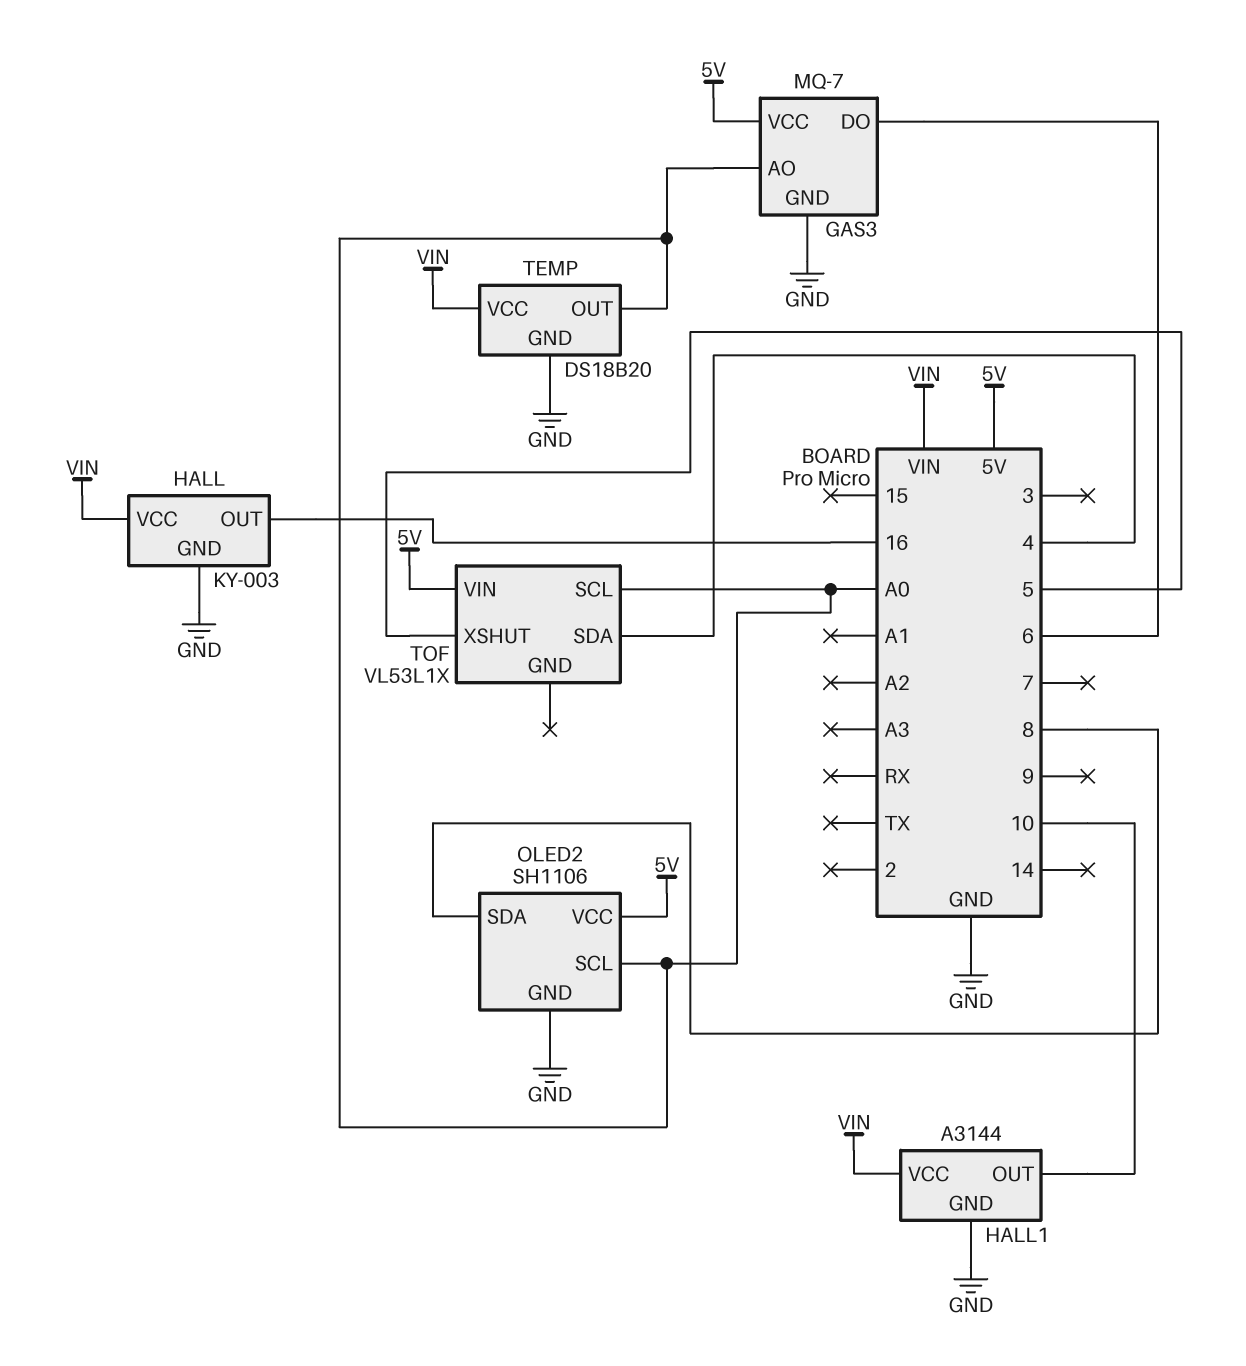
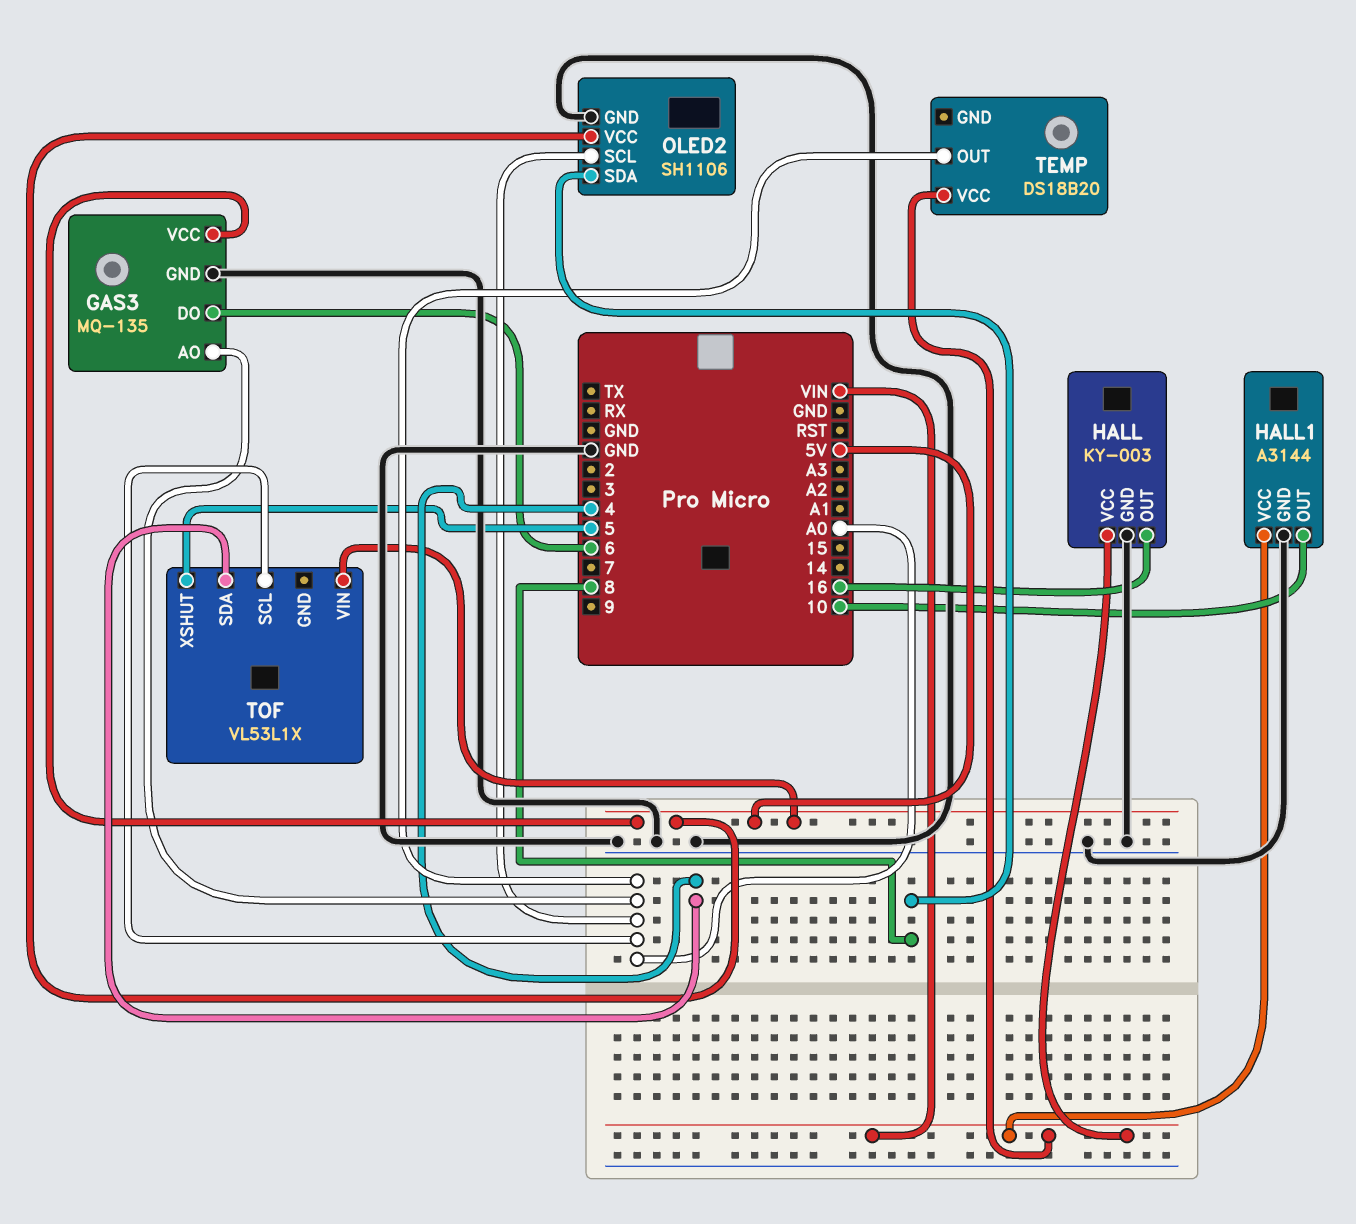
GAS3: MQ-7 -> MQ-135
TEMP pin GND: GND -> none

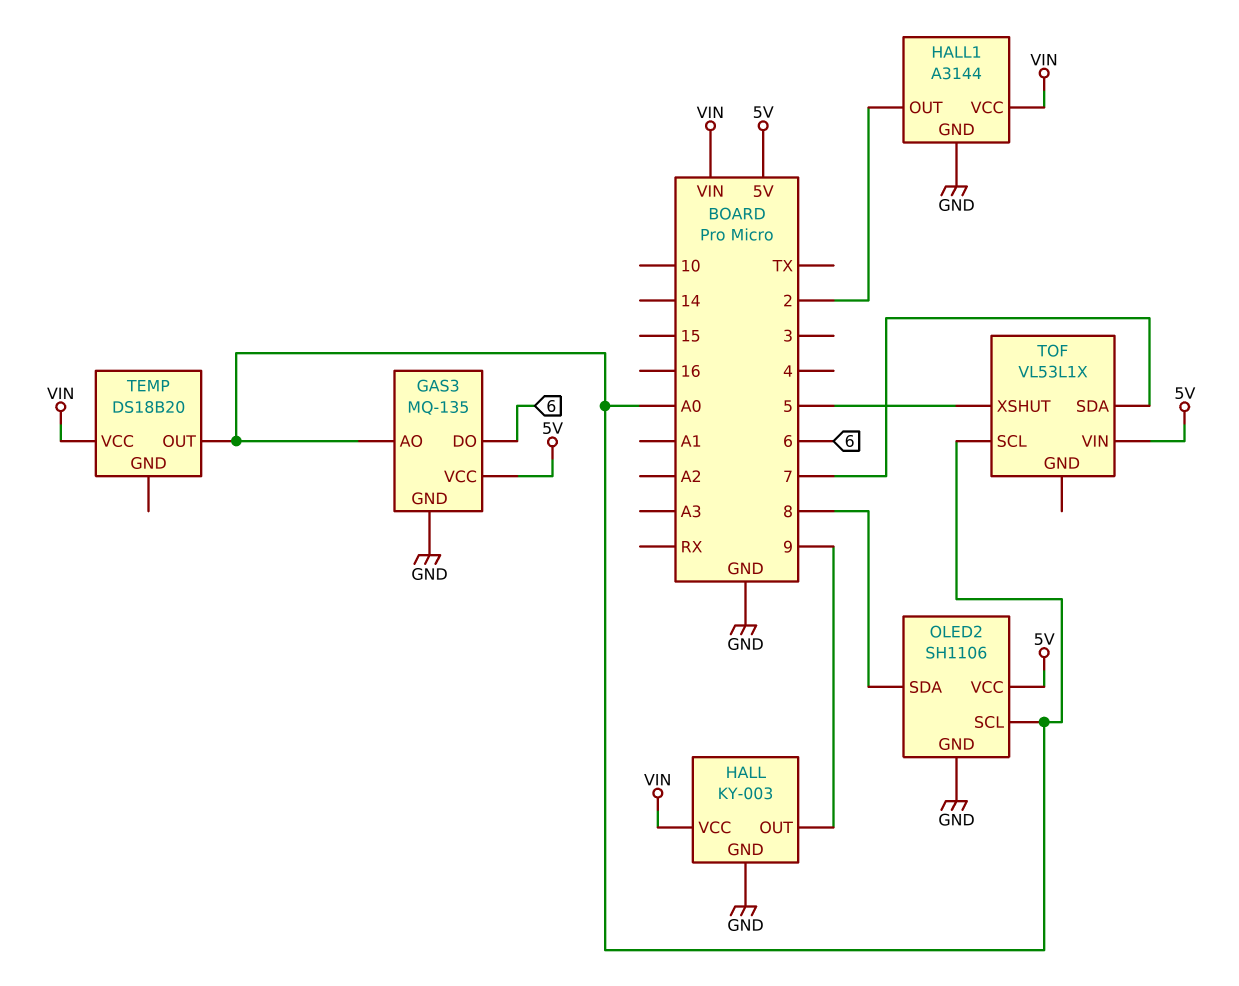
HALL pin OUT: 16 -> 9
HALL1 pin OUT: 10 -> 2
TOF pin SDA: 4 -> 7

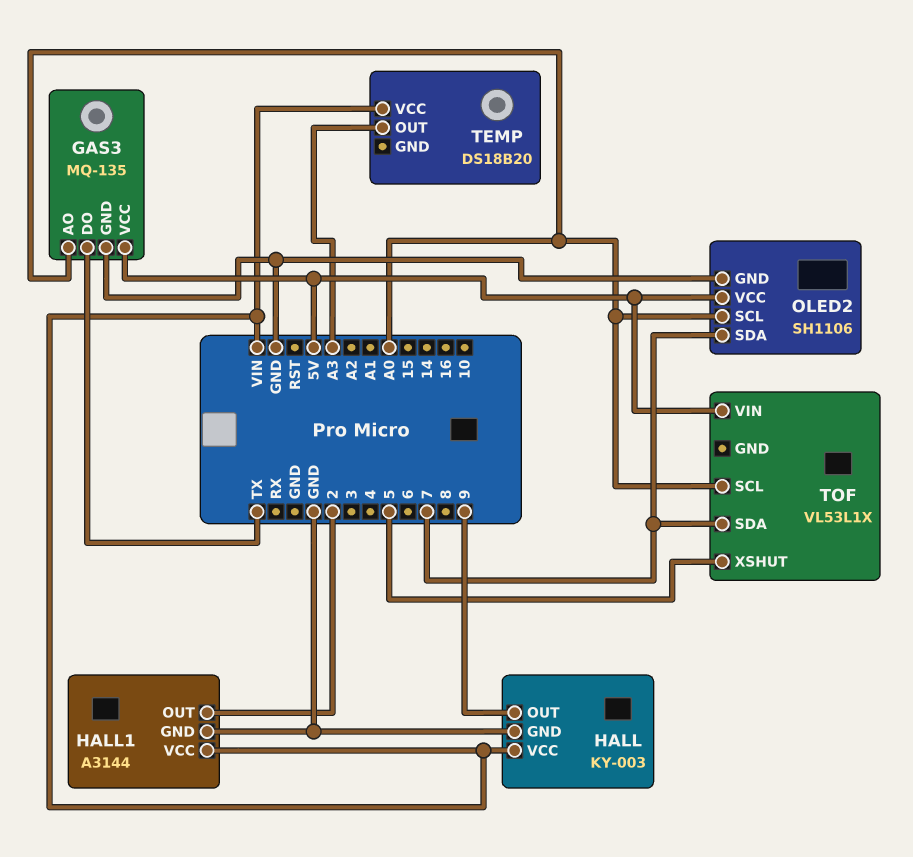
GAS3 pin DO: 6 -> TX
OLED2 pin SDA: 8 -> 7
TEMP pin OUT: A0 -> A3

